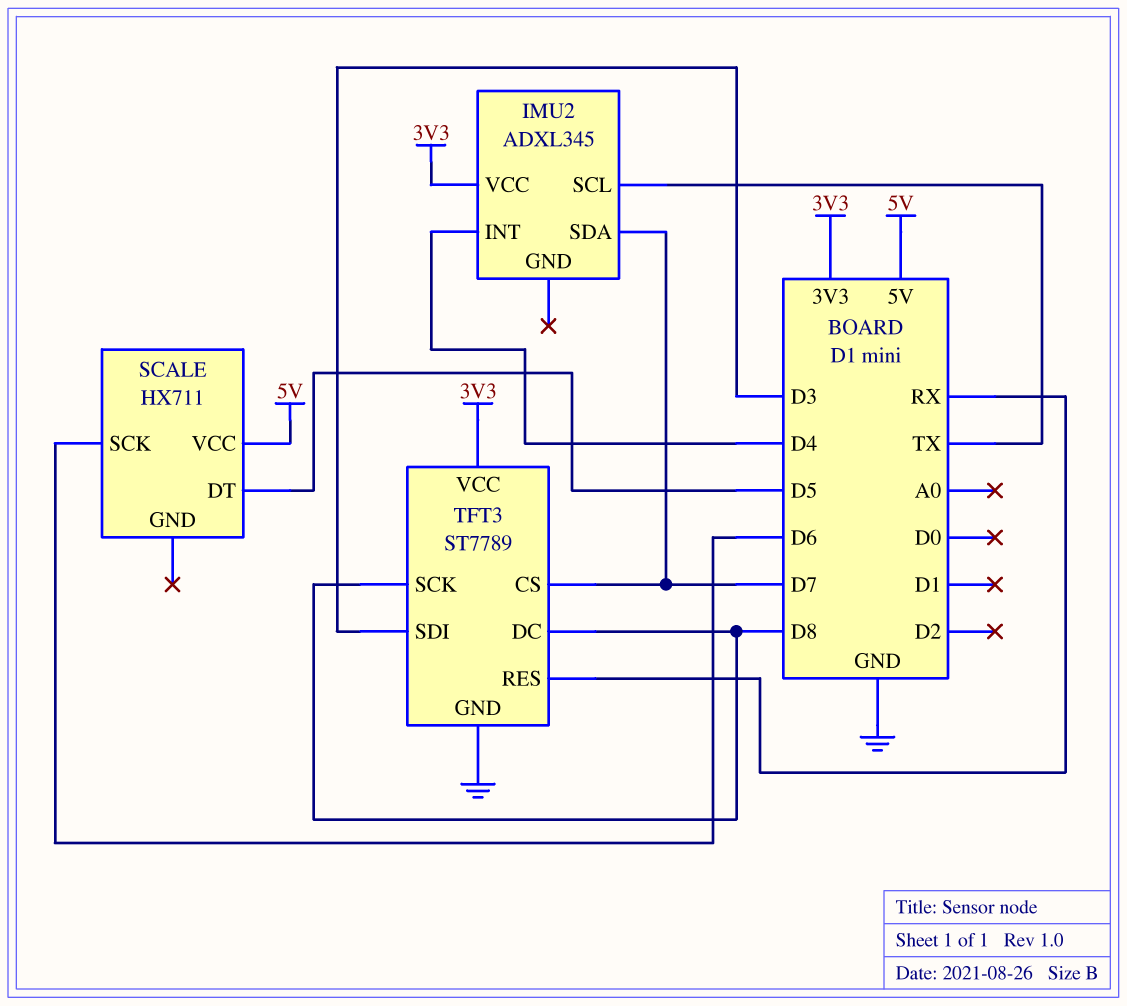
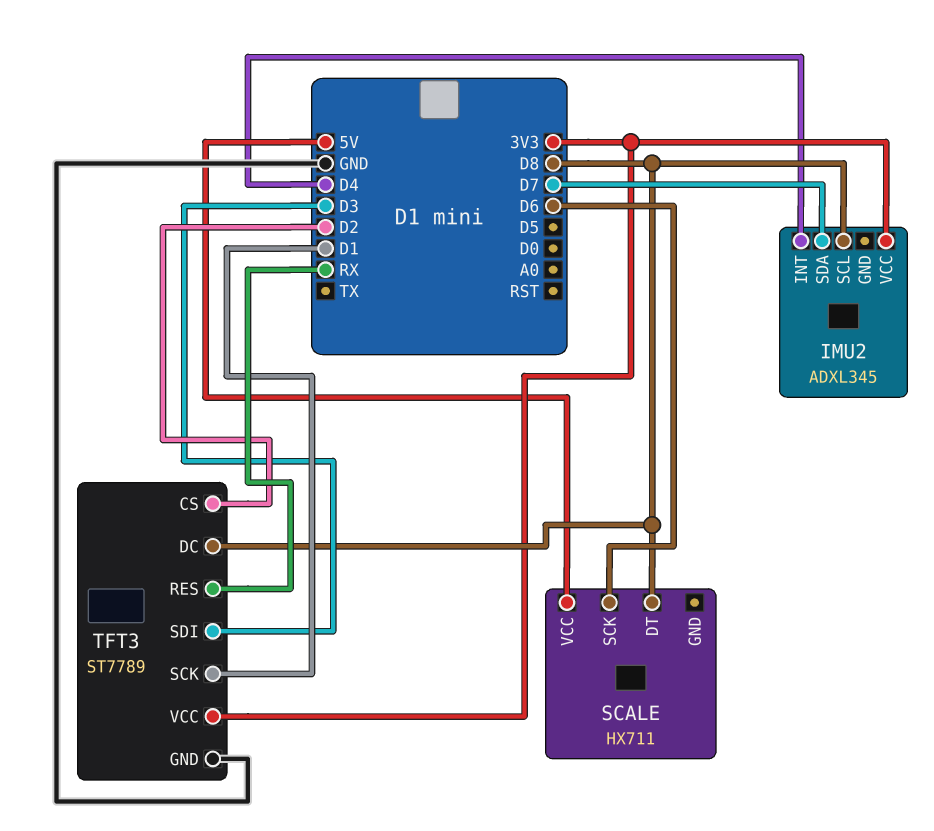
IMU2 pin SCL: TX -> D8
SCALE pin DT: D5 -> D8
TFT3 pin CS: D7 -> D2
TFT3 pin SCK: D8 -> D1

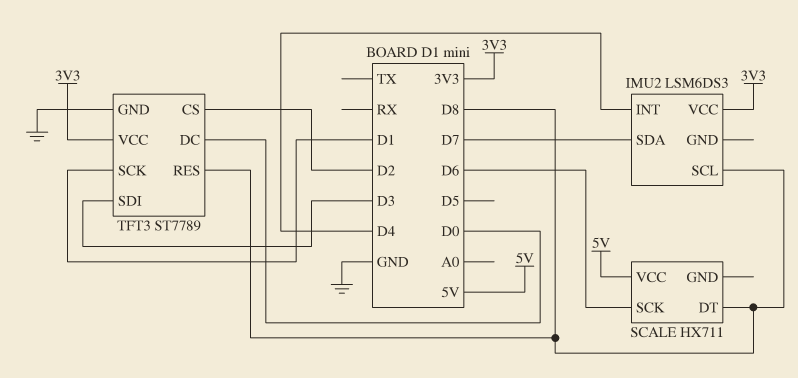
IMU2: ADXL345 -> LSM6DS3
TFT3 pin DC: D8 -> D0
TFT3 pin RES: RX -> D8

